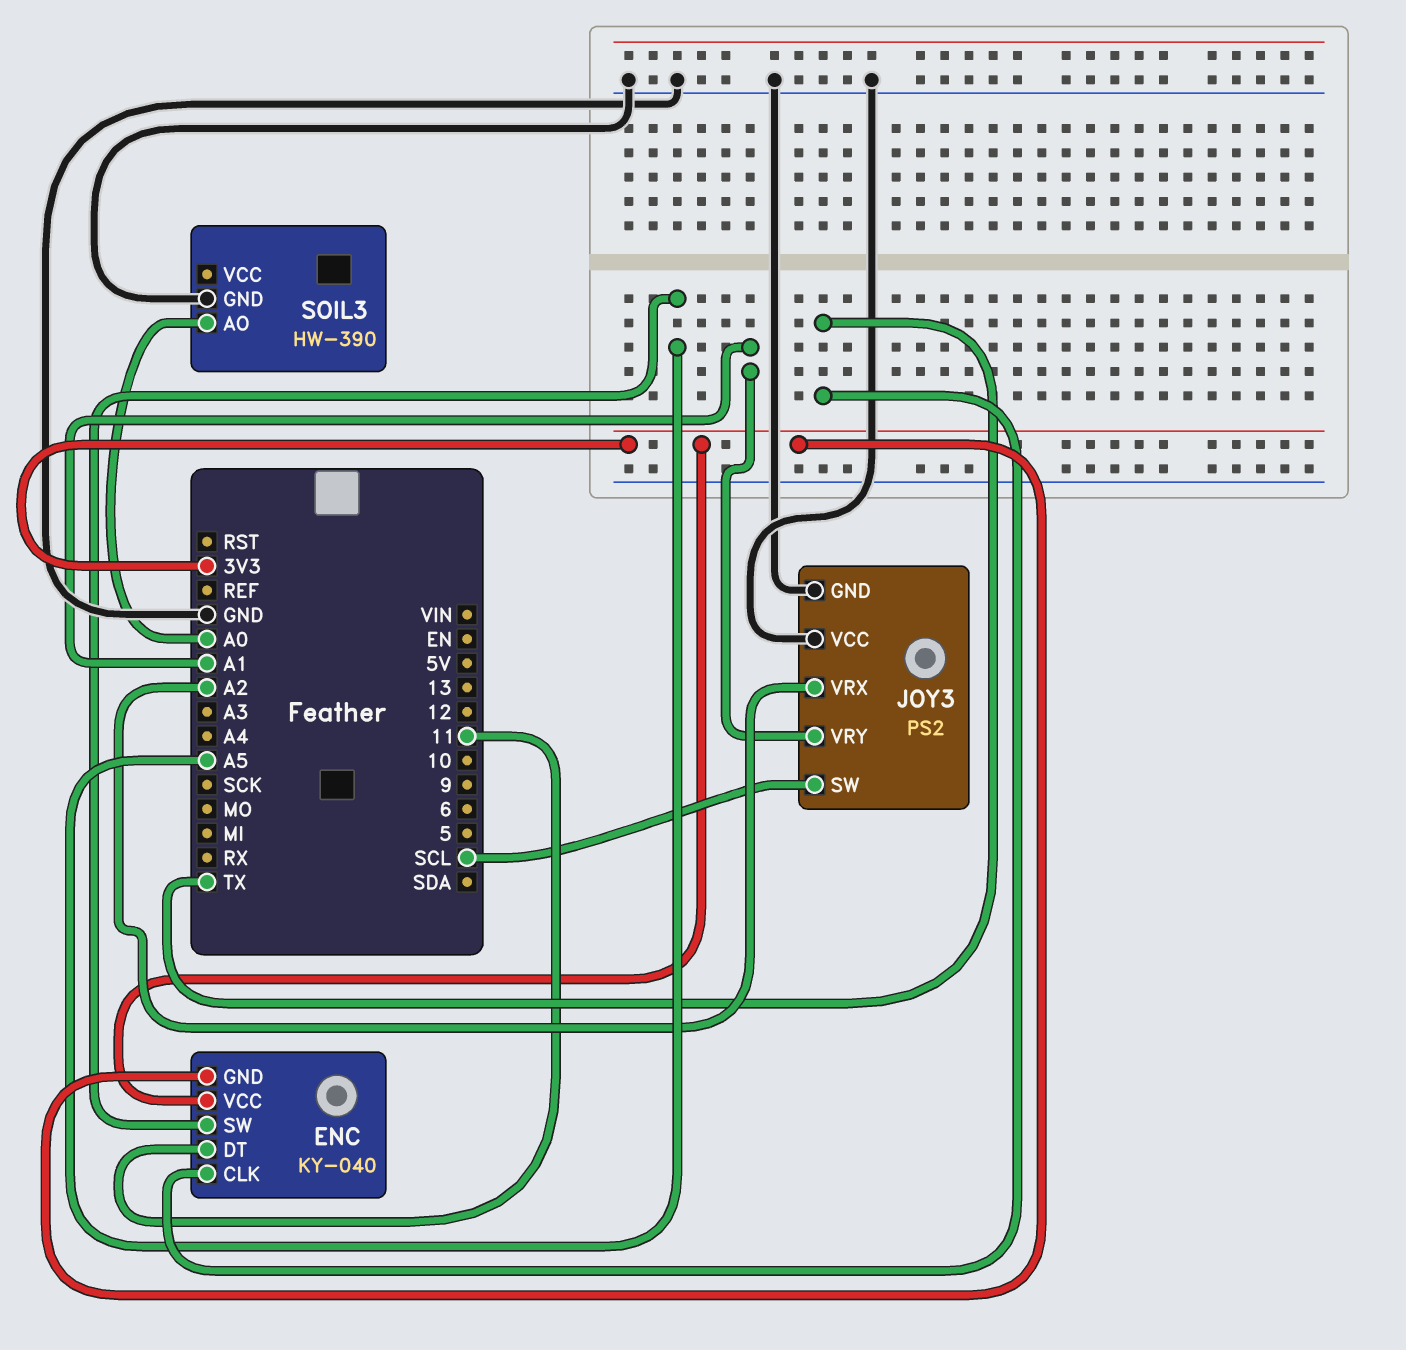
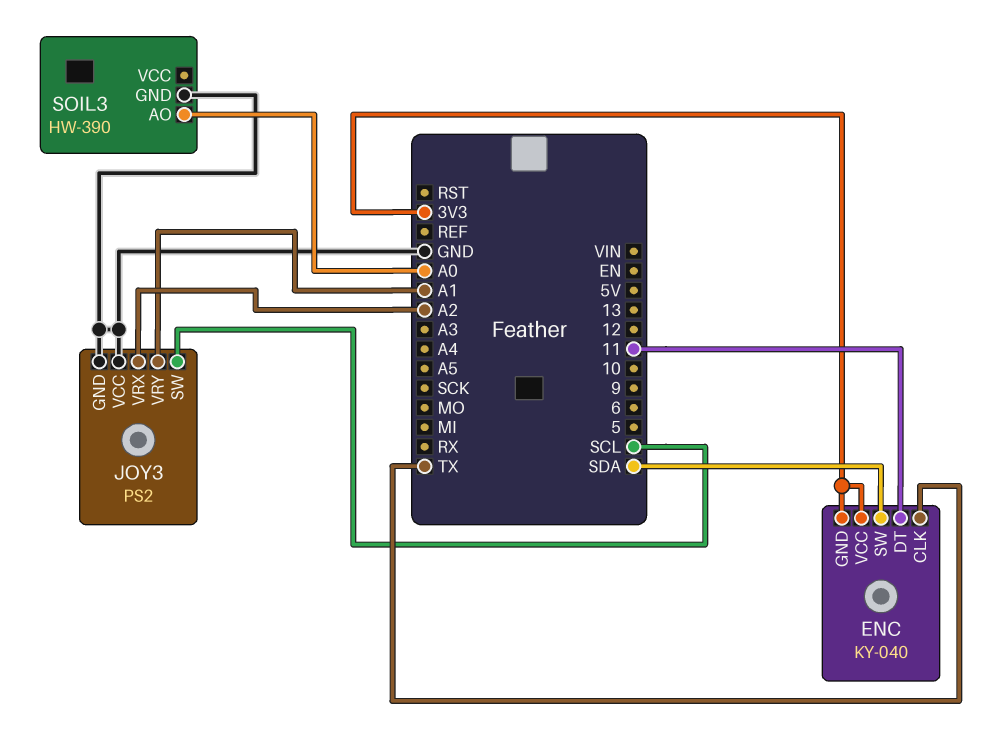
ENC pin SW: A5 -> SDA

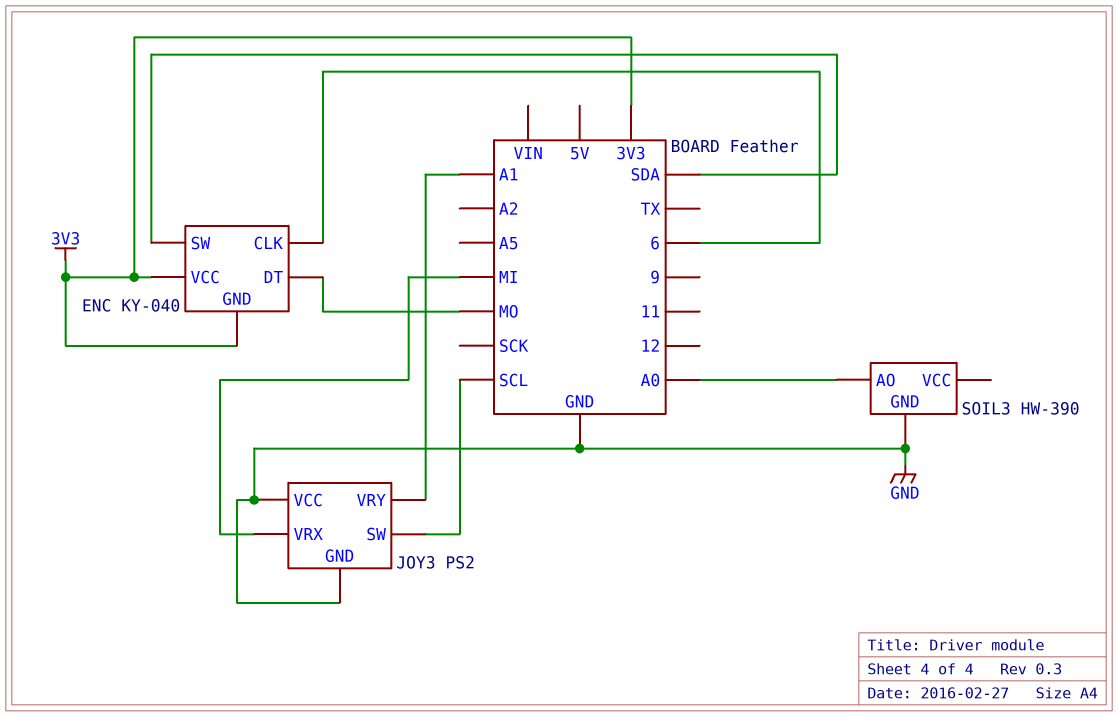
ENC pin CLK: TX -> 6
ENC pin DT: 11 -> MO
JOY3 pin VRX: A2 -> MI

